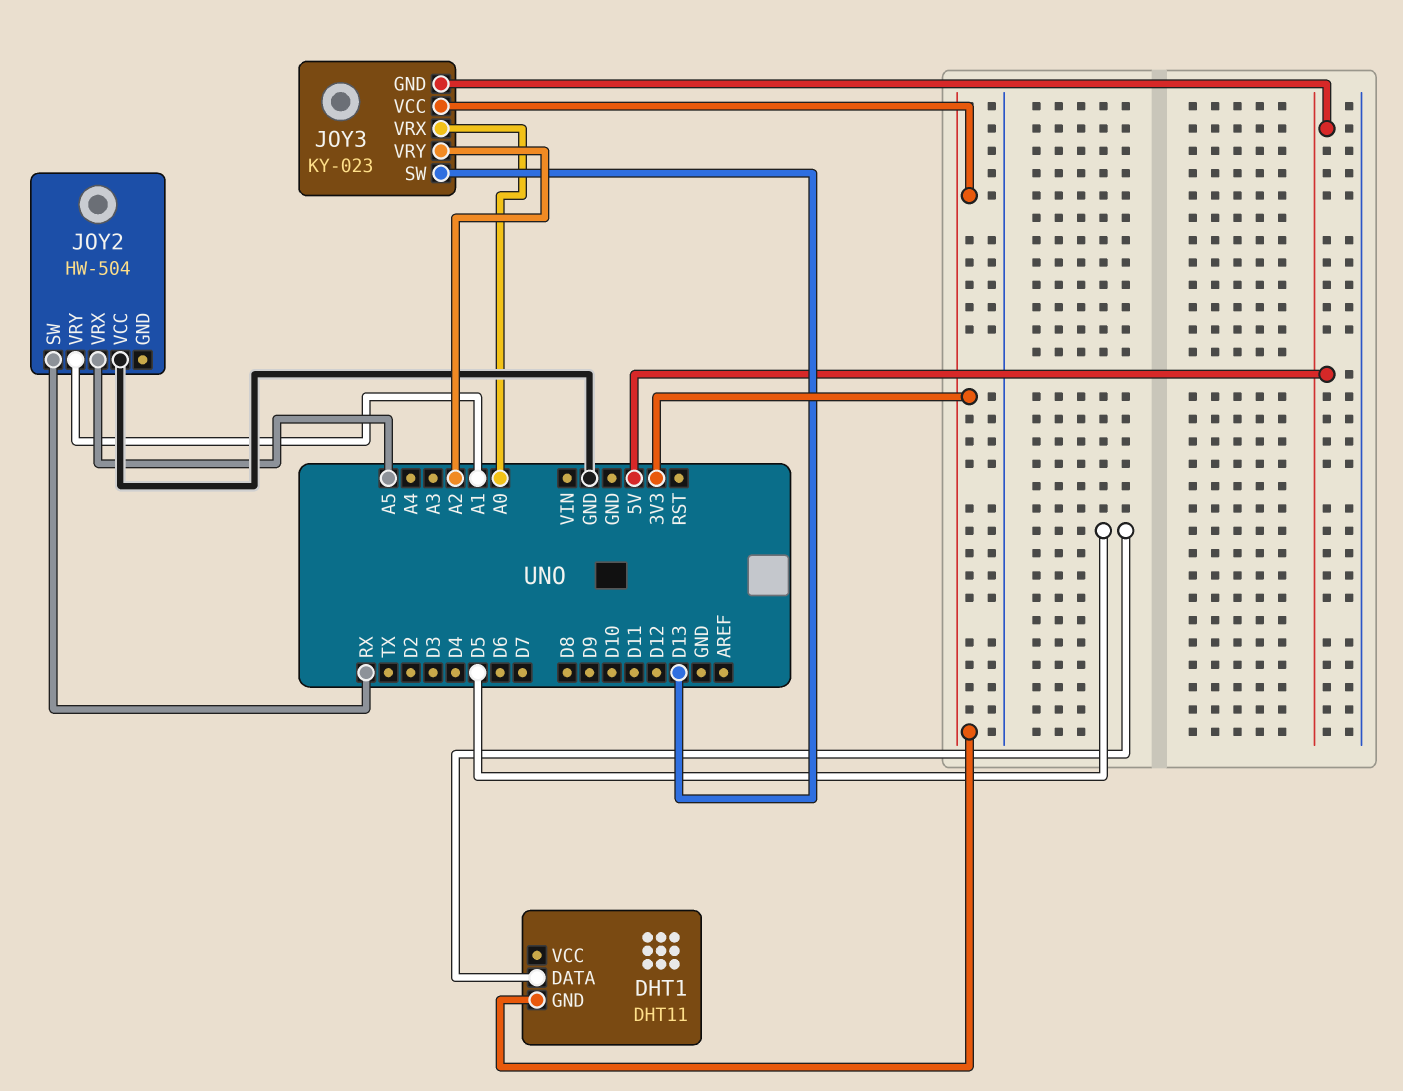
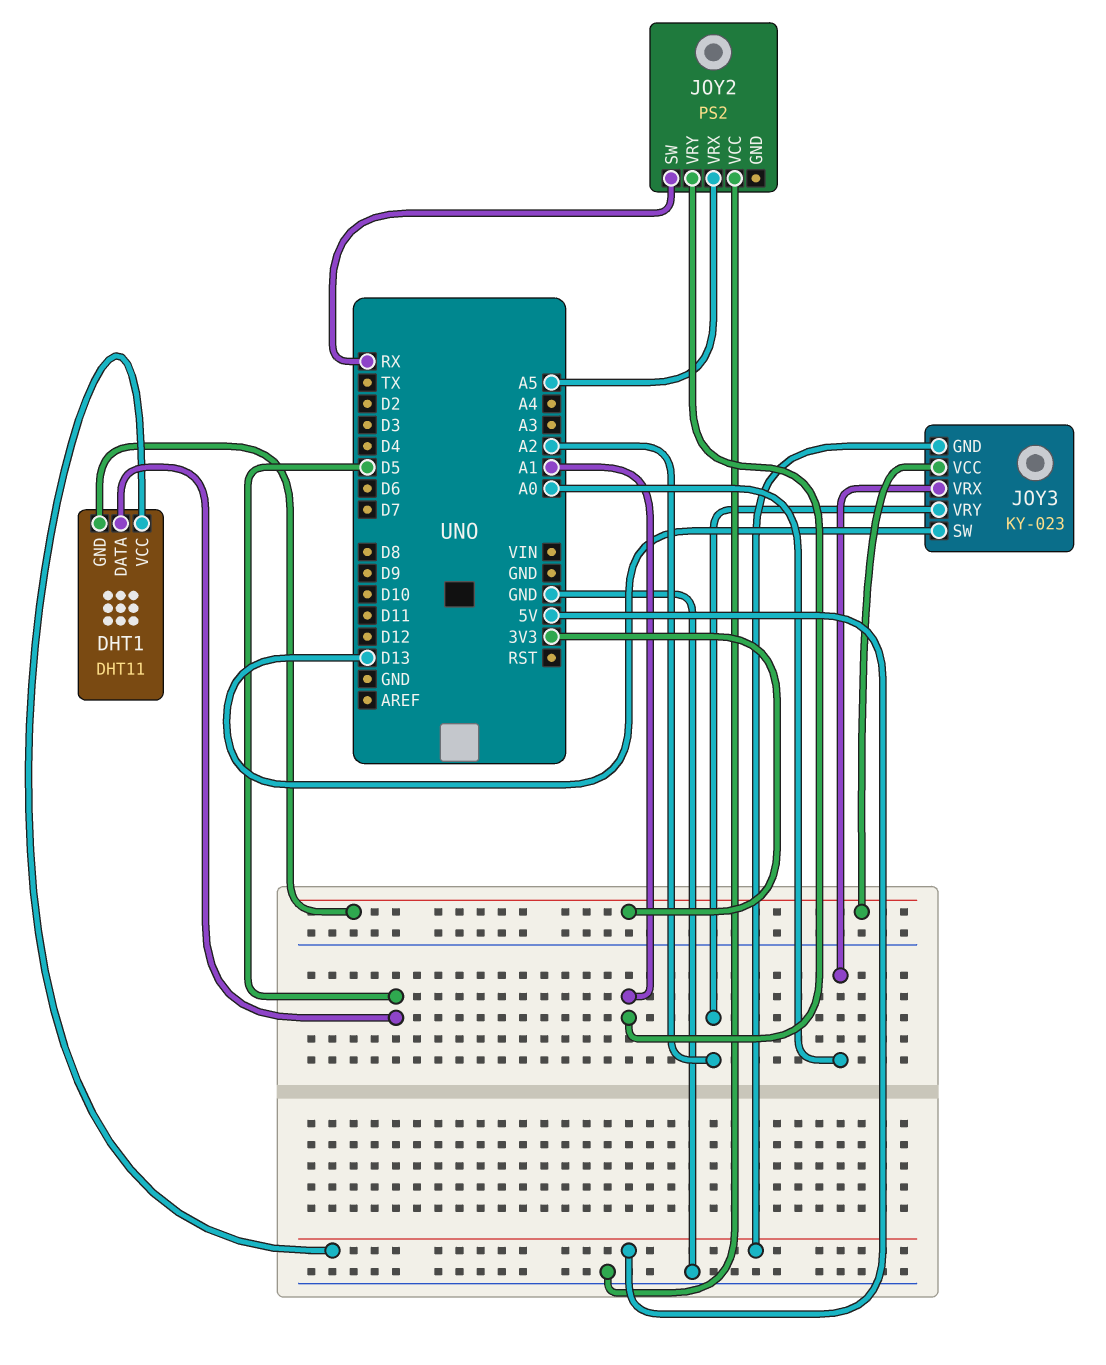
DHT1 pin VCC: none -> 5V
JOY2: HW-504 -> PS2

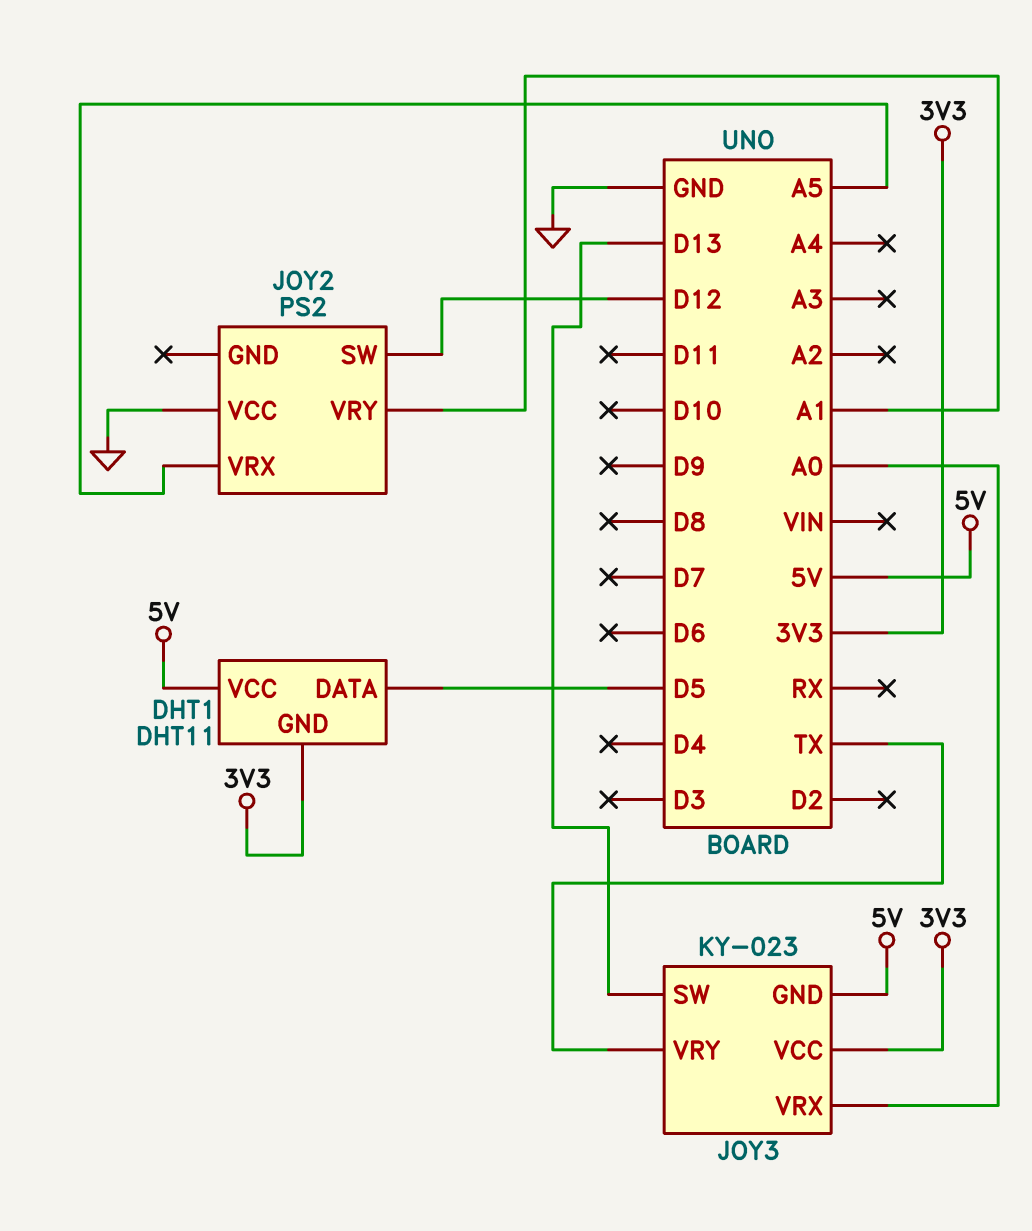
JOY2 pin SW: RX -> D12
JOY3 pin VRY: A2 -> TX

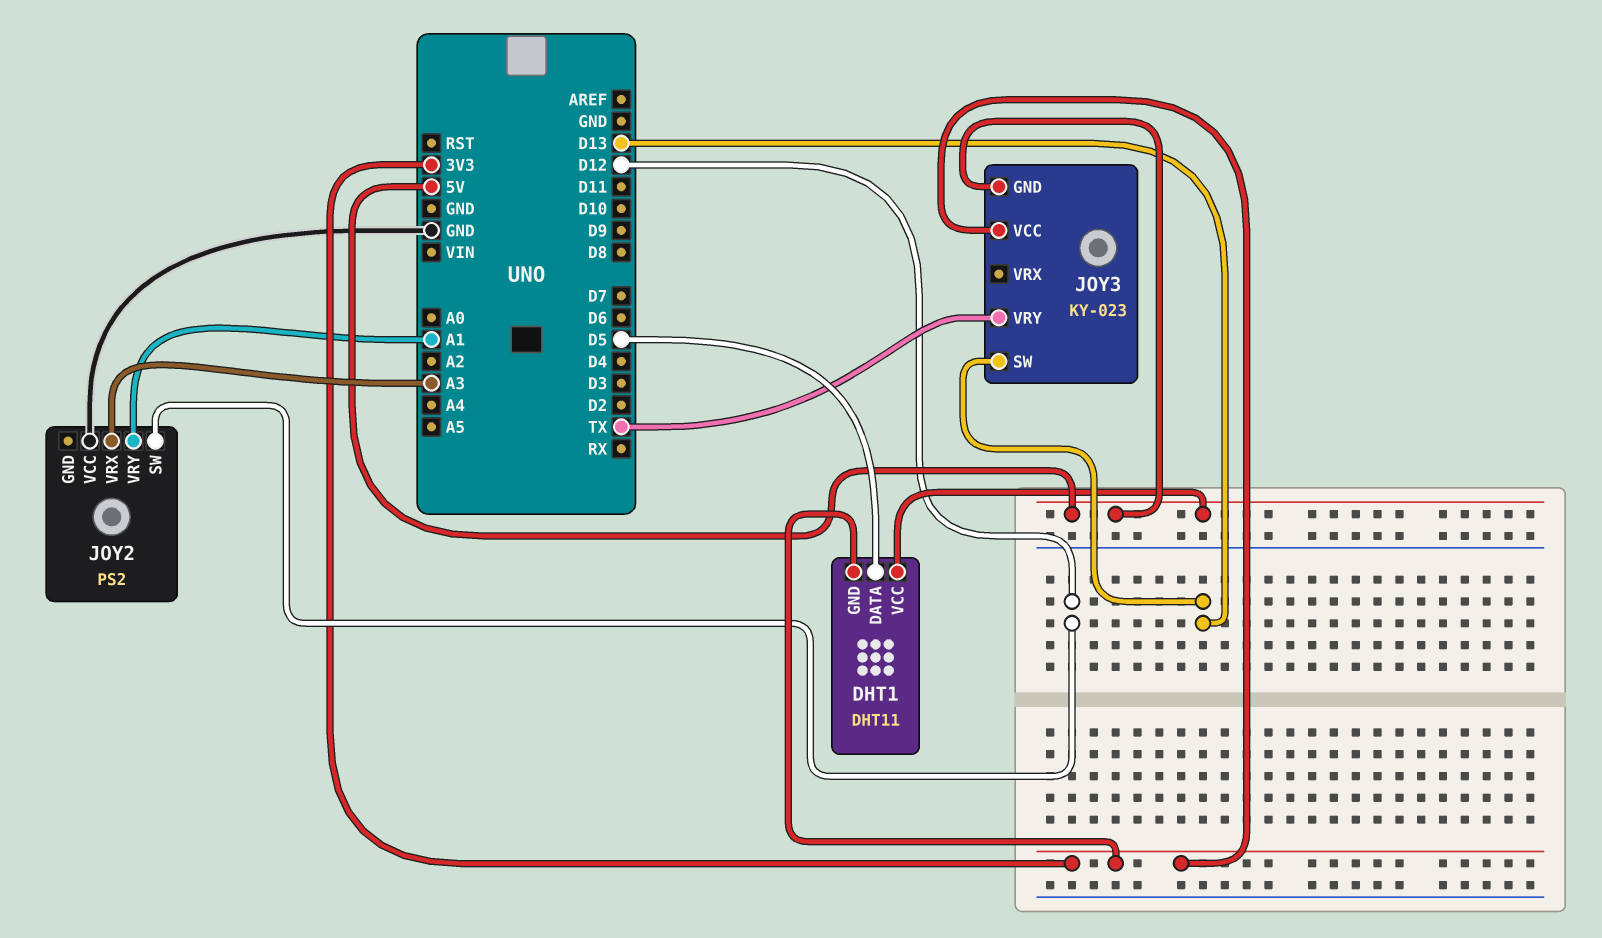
JOY2 pin VRX: A5 -> A3
JOY3 pin VRX: A0 -> none

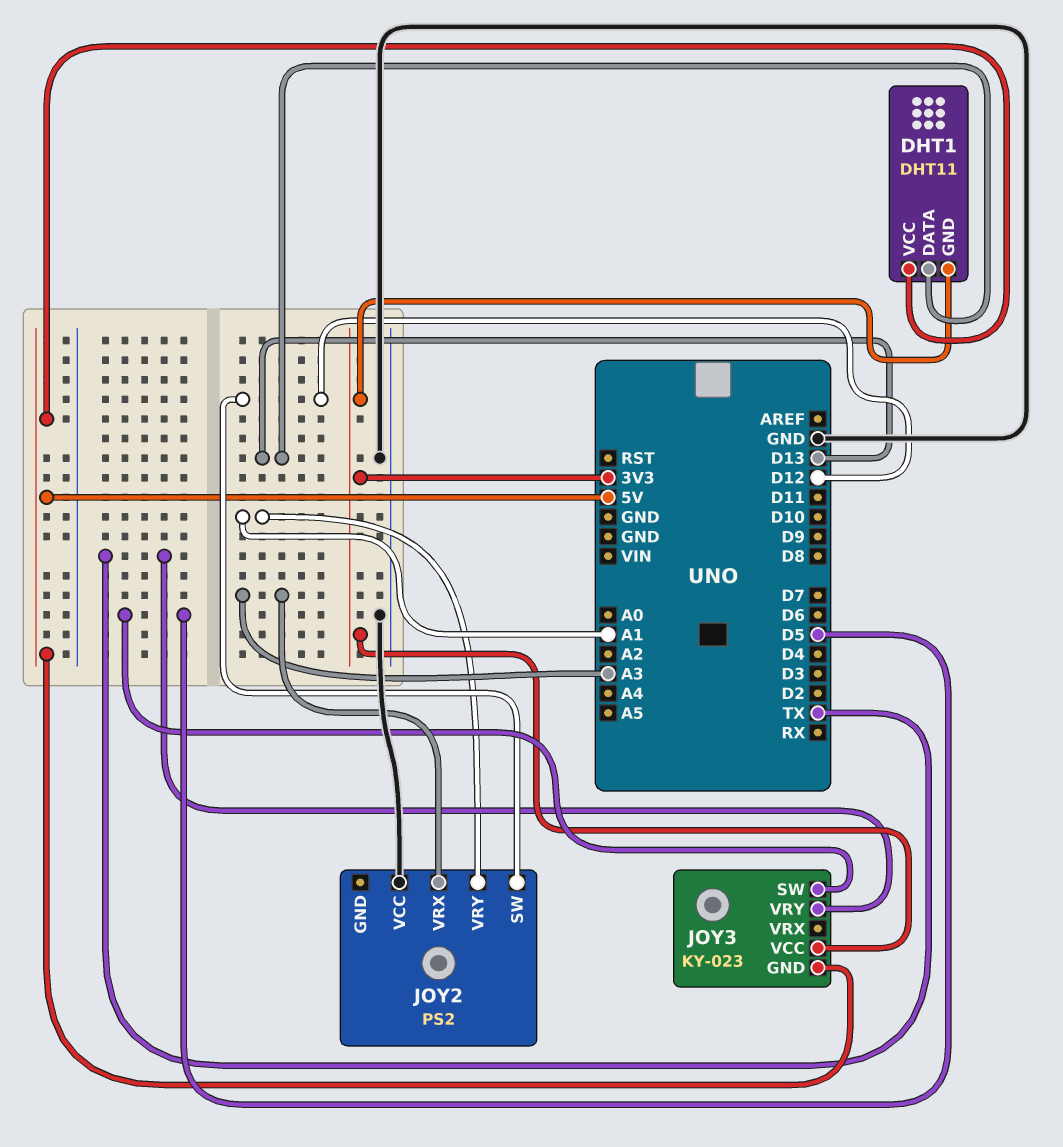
DHT1 pin DATA: D5 -> D13
JOY3 pin SW: D13 -> D5

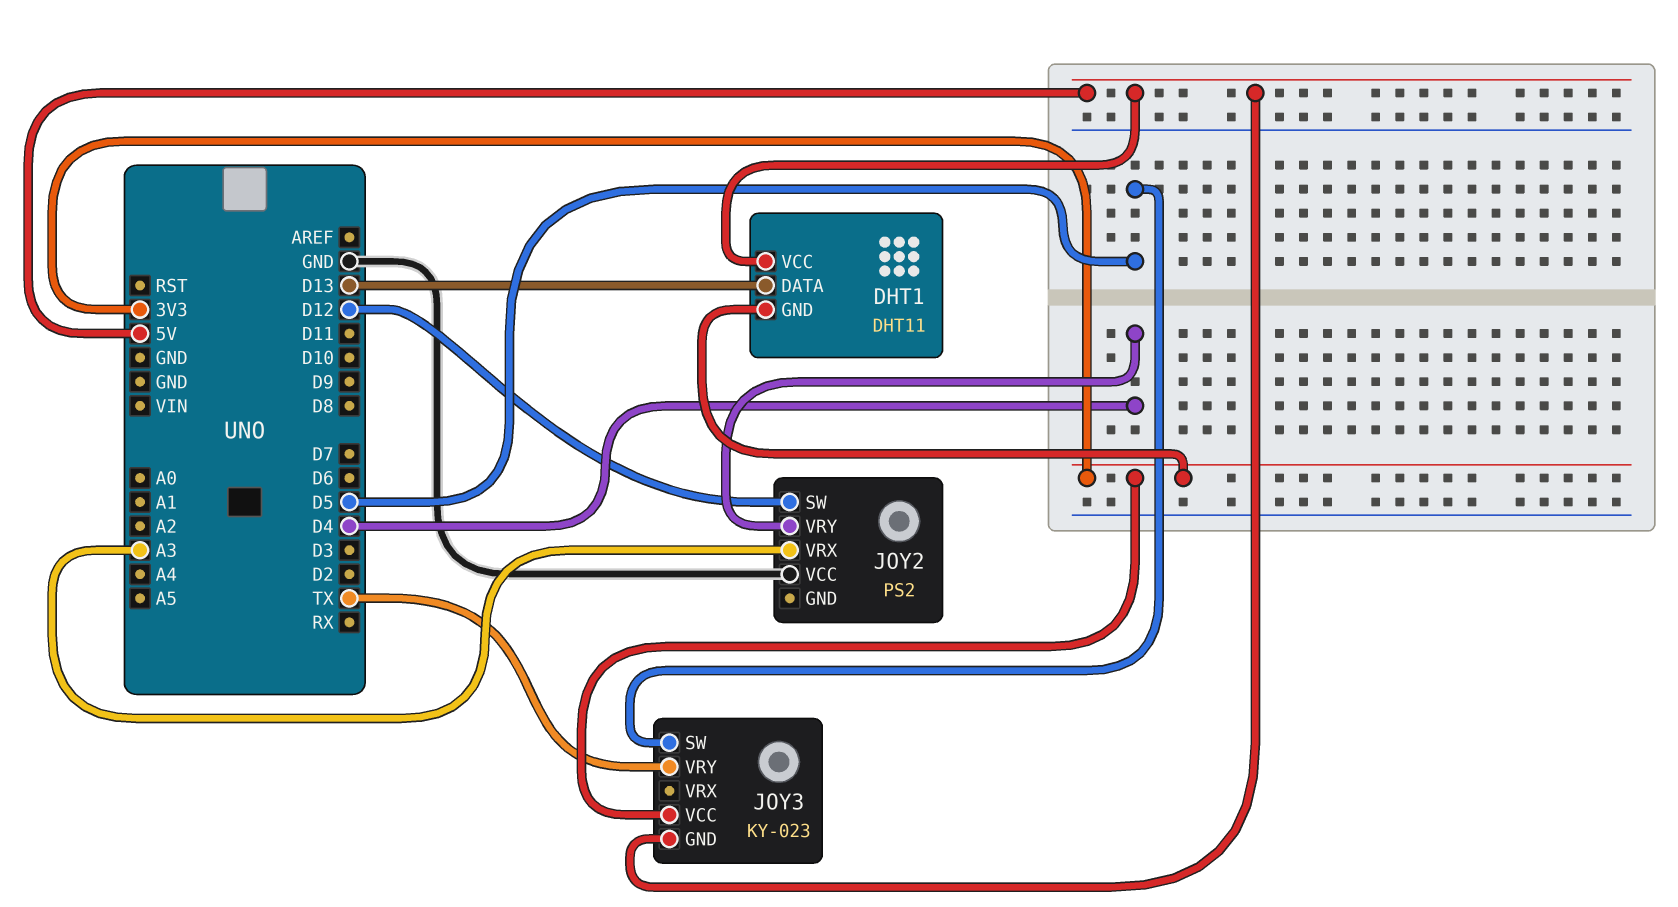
JOY2 pin VRY: A1 -> D4

